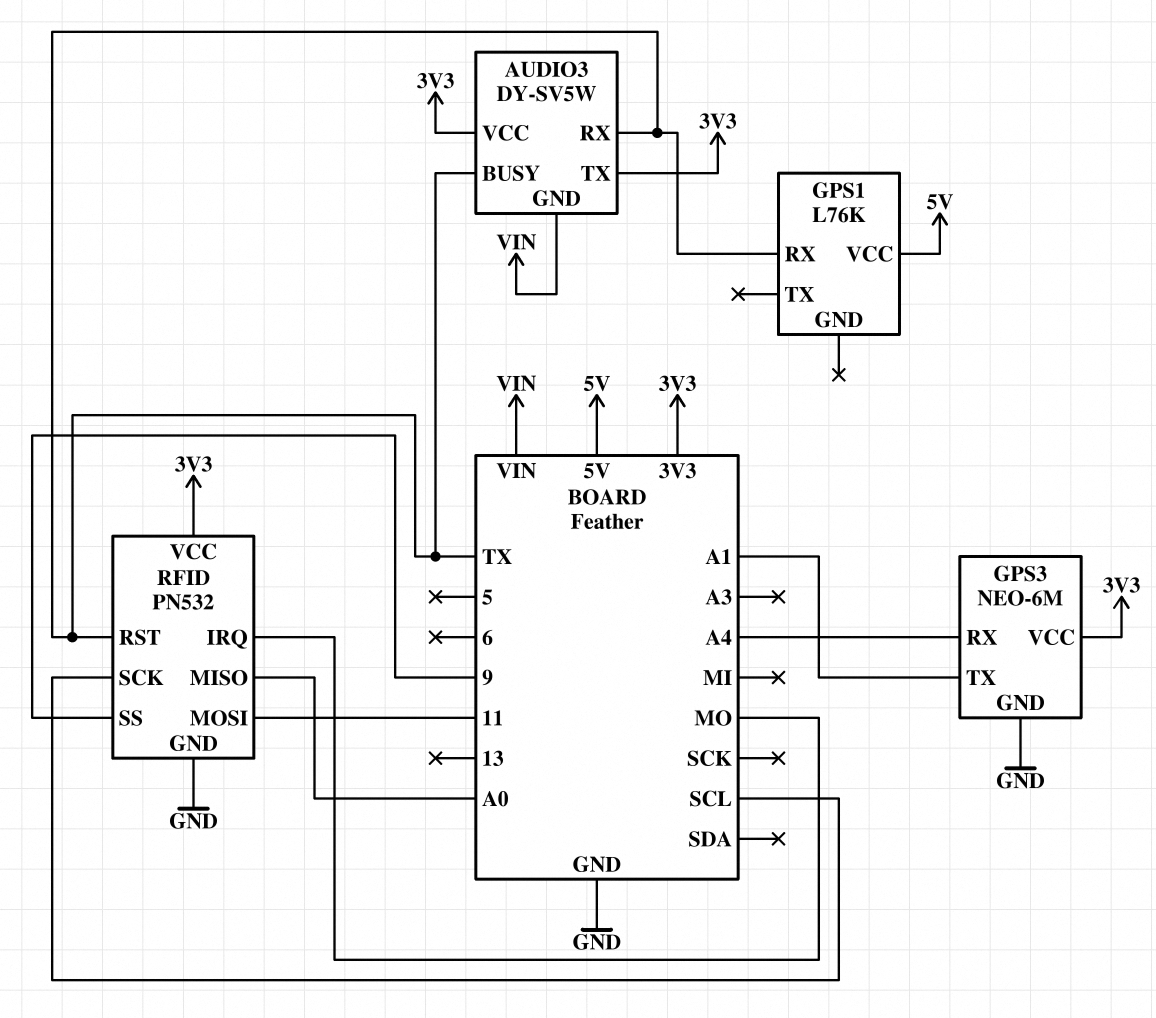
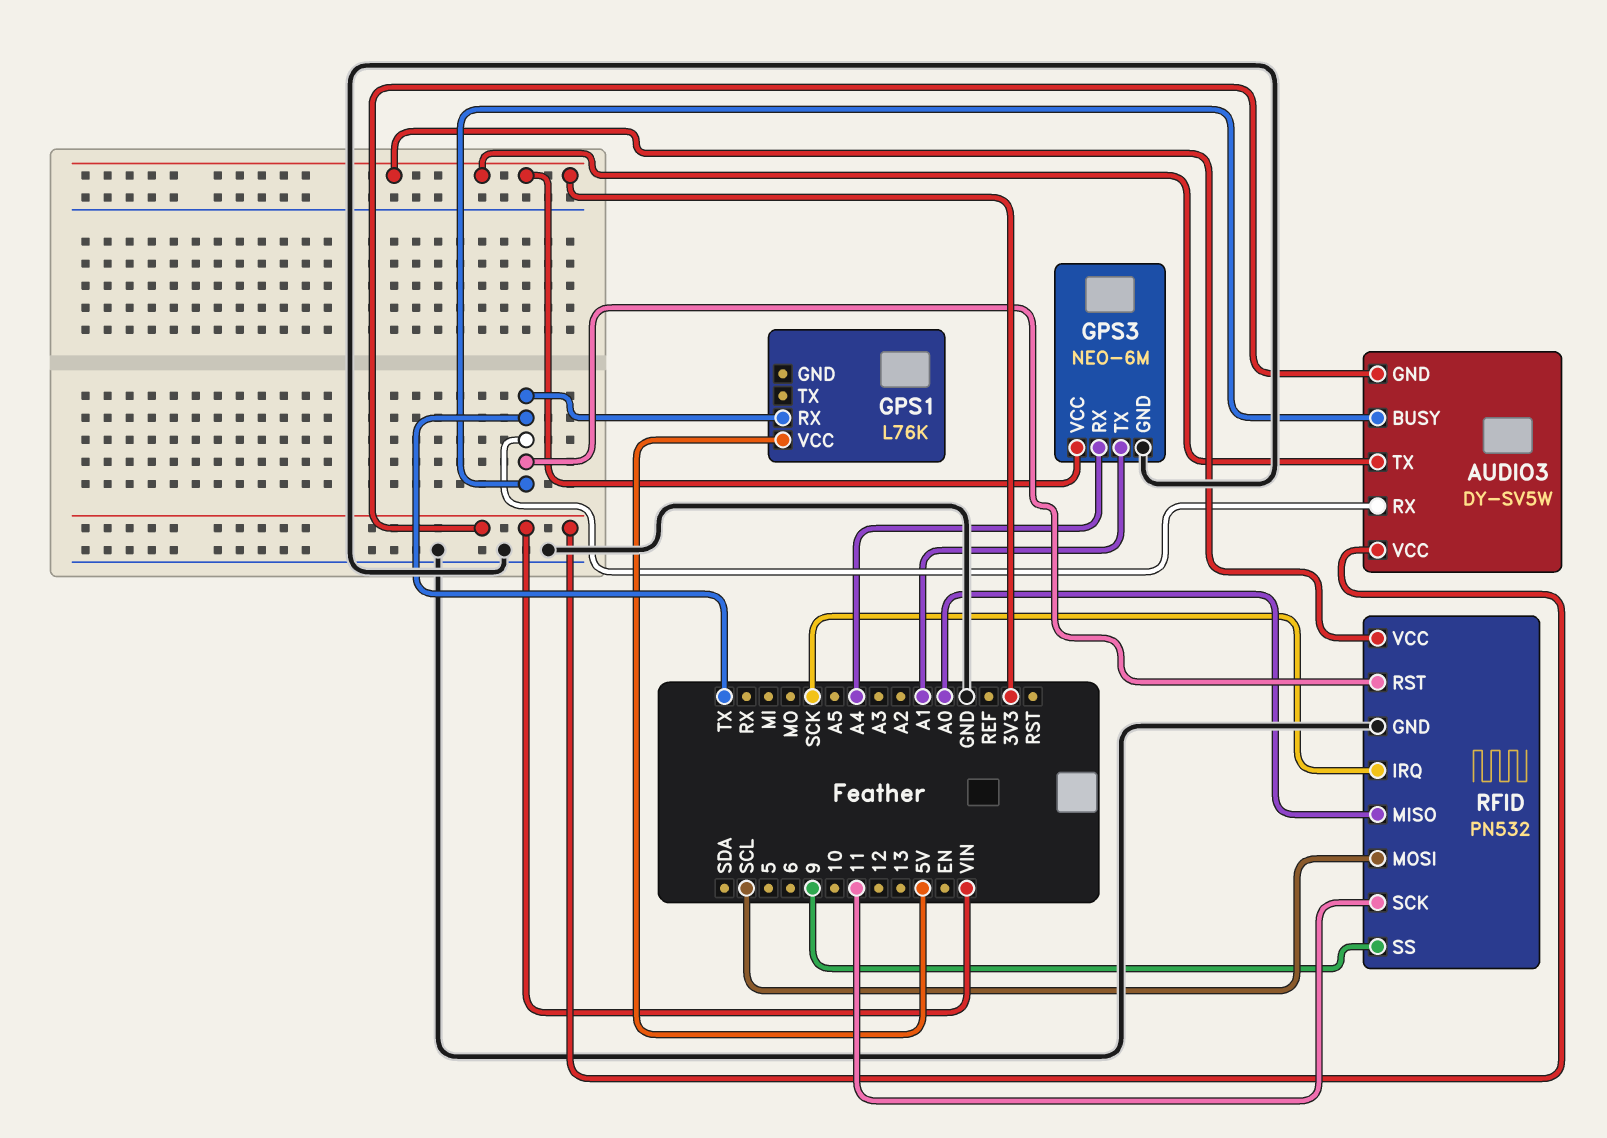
AUDIO3 pin VCC: 3V3 -> VIN
RFID pin IRQ: MO -> SCK
RFID pin MOSI: 11 -> SCL
RFID pin SCK: SCL -> 11

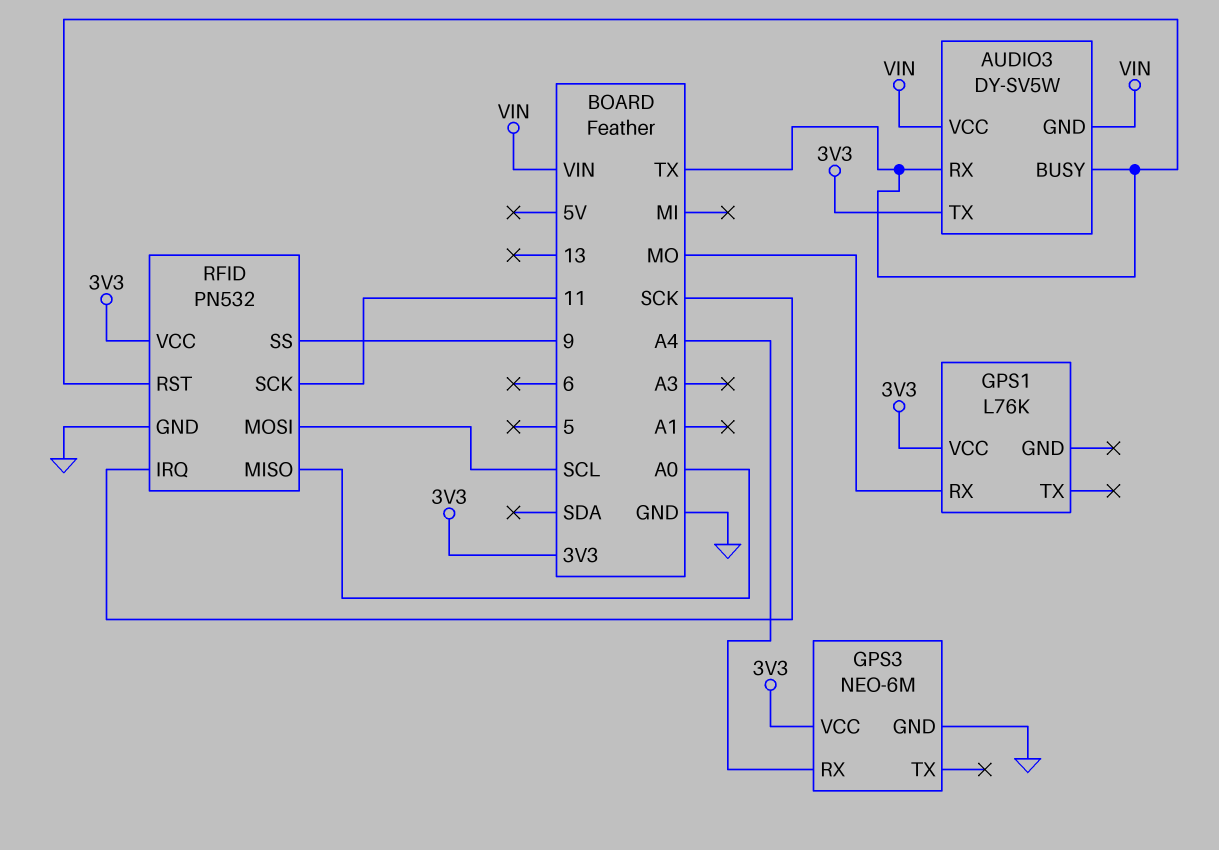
GPS1 pin RX: TX -> MO
GPS1 pin VCC: 5V -> 3V3
GPS3 pin TX: A1 -> none

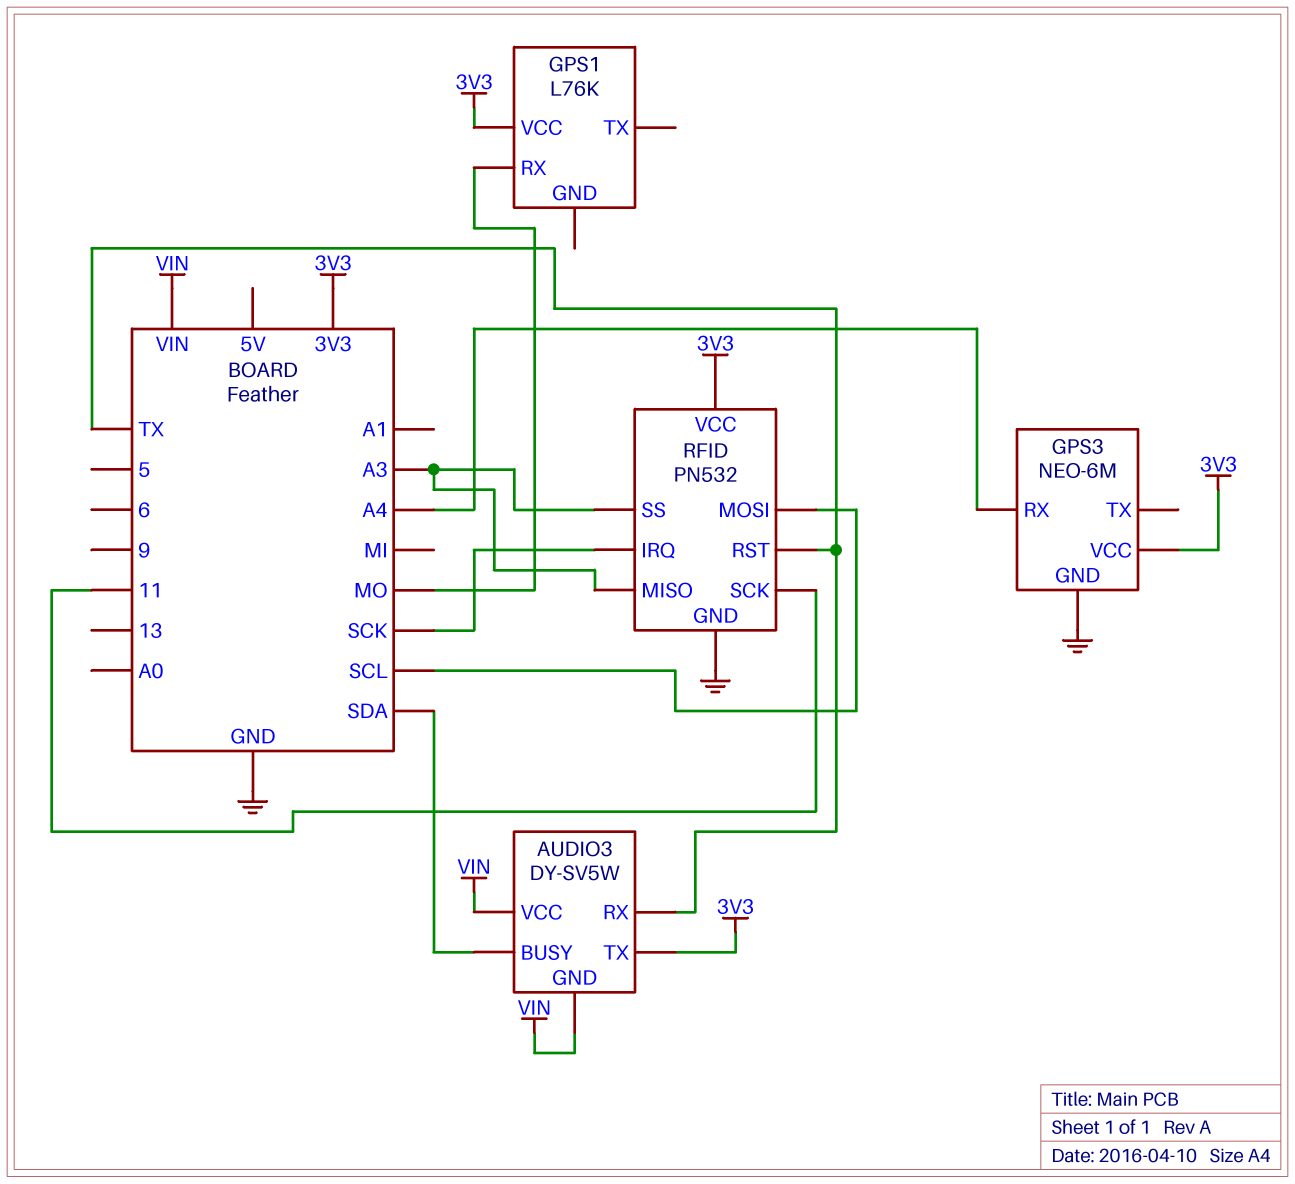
AUDIO3 pin BUSY: TX -> SDA
RFID pin MISO: A0 -> A3
RFID pin SS: 9 -> A3

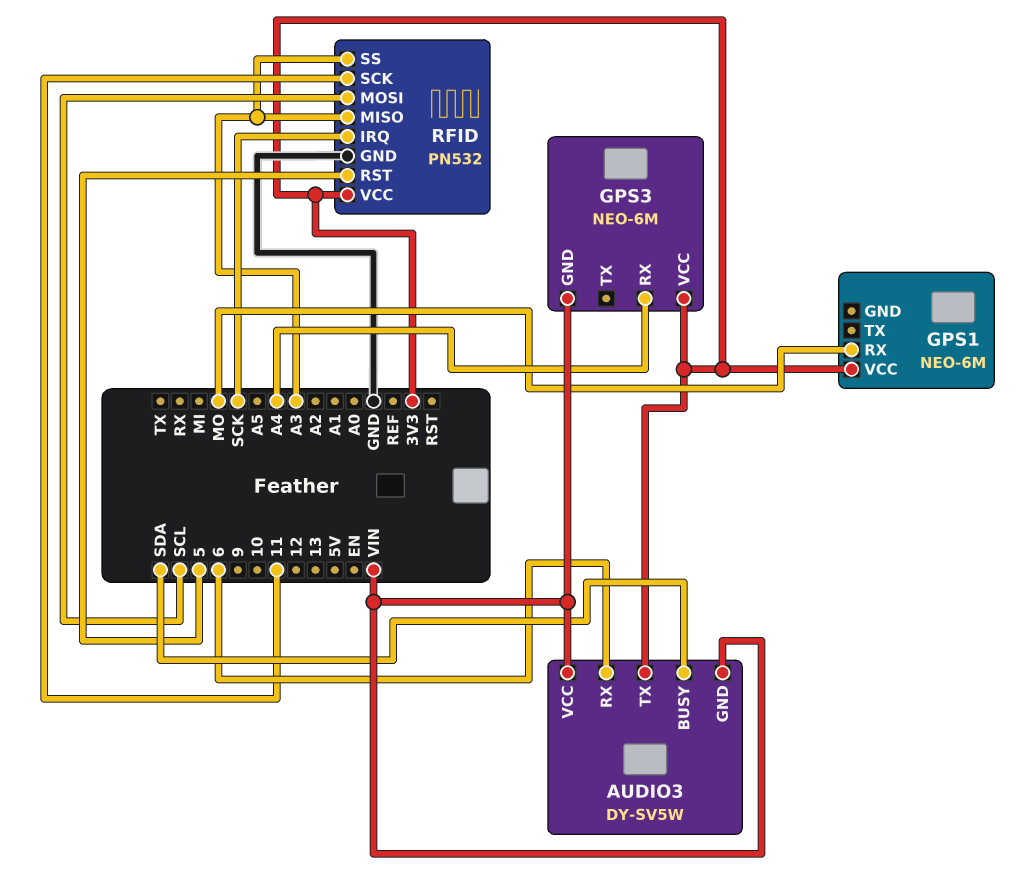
AUDIO3 pin RX: TX -> 6
GPS1: L76K -> NEO-6M
GPS3 pin GND: GND -> VIN
RFID pin RST: TX -> 5

